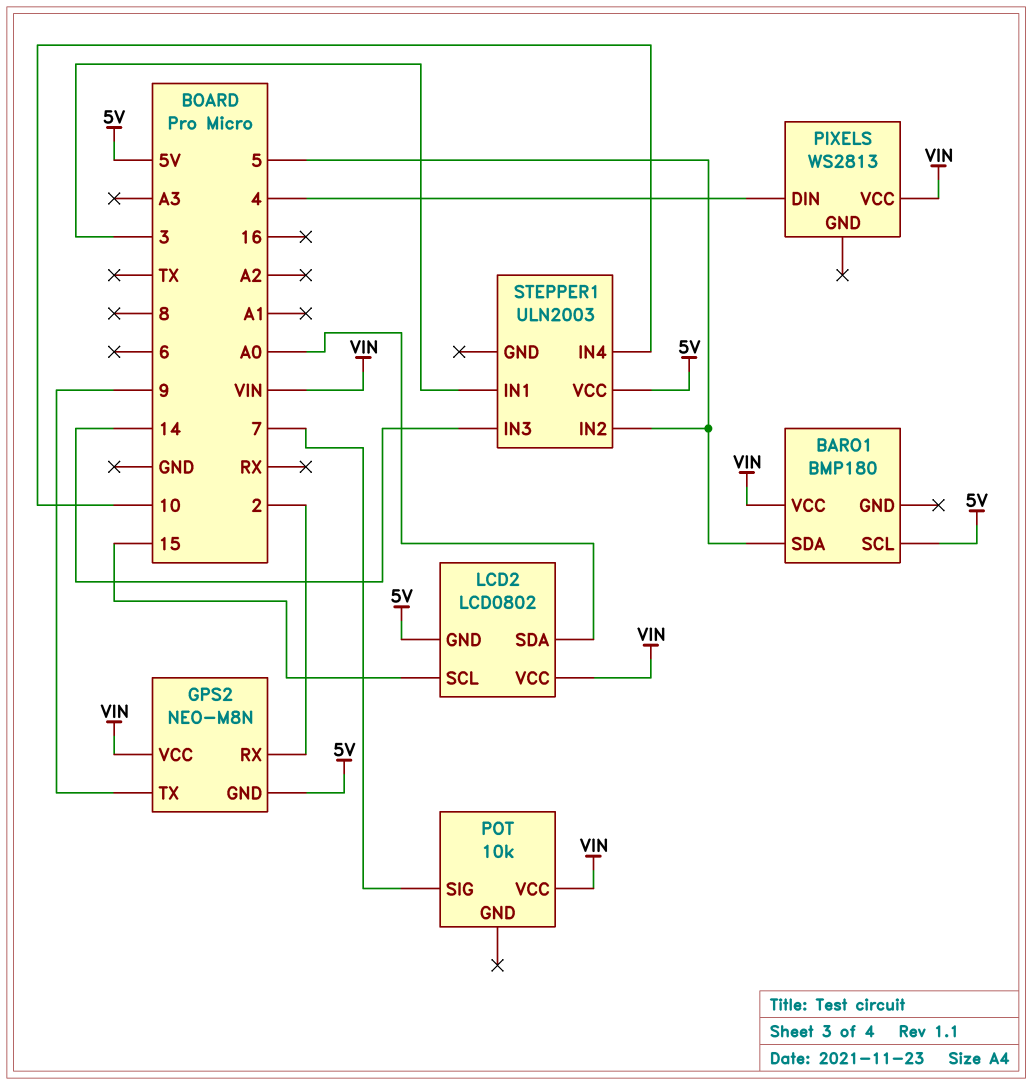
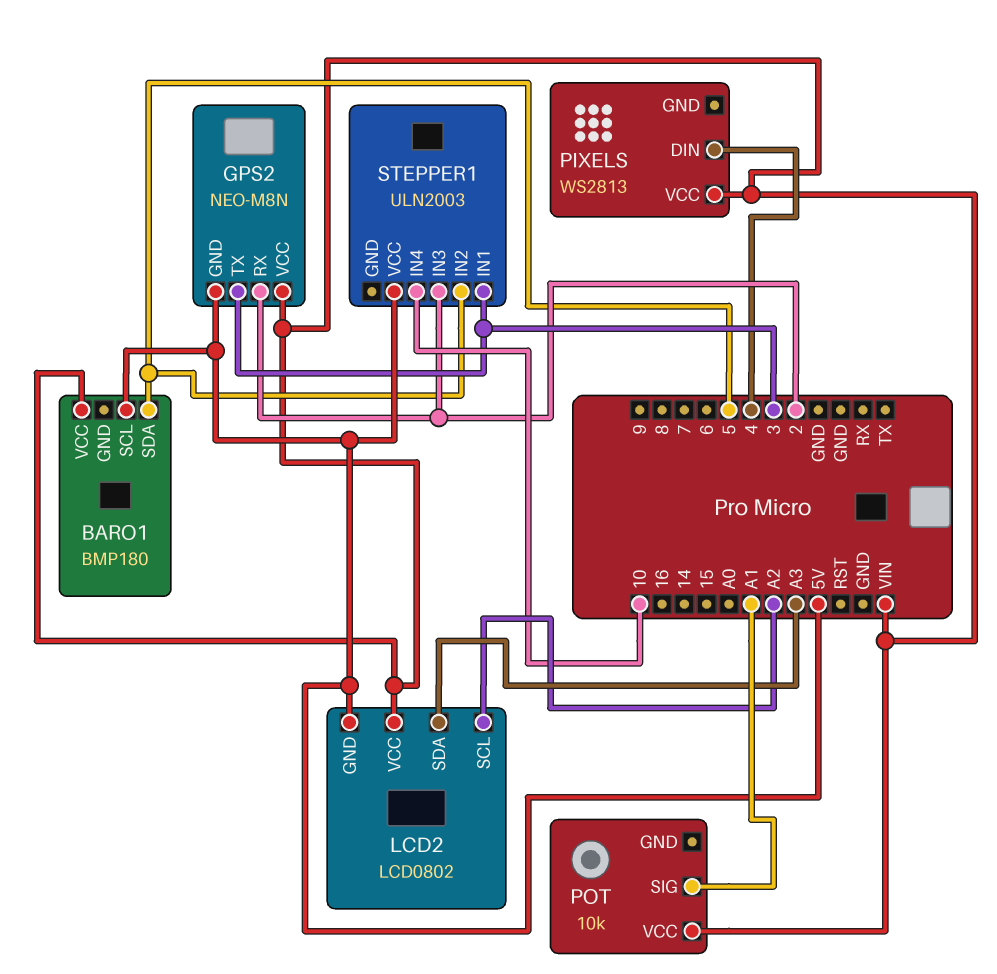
GPS2 pin TX: 9 -> 3
LCD2 pin SCL: 15 -> A2
LCD2 pin SDA: A0 -> A3
POT pin SIG: 7 -> A1
STEPPER1 pin IN3: 14 -> 2

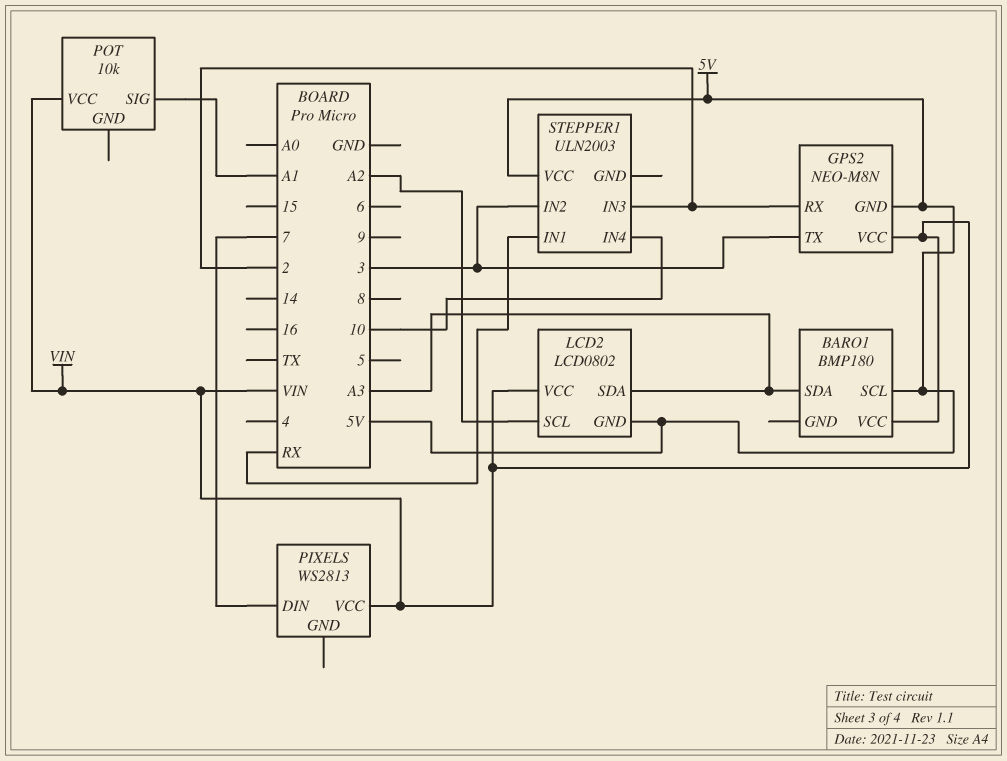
BARO1 pin SDA: 5 -> A3
PIXELS pin DIN: 4 -> 7
STEPPER1 pin IN1: 3 -> RX
STEPPER1 pin IN2: 5 -> 3

